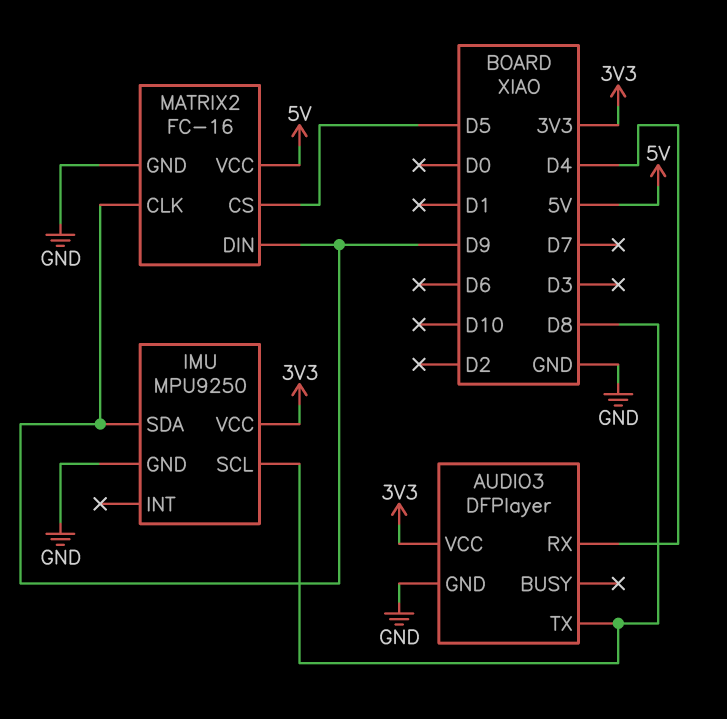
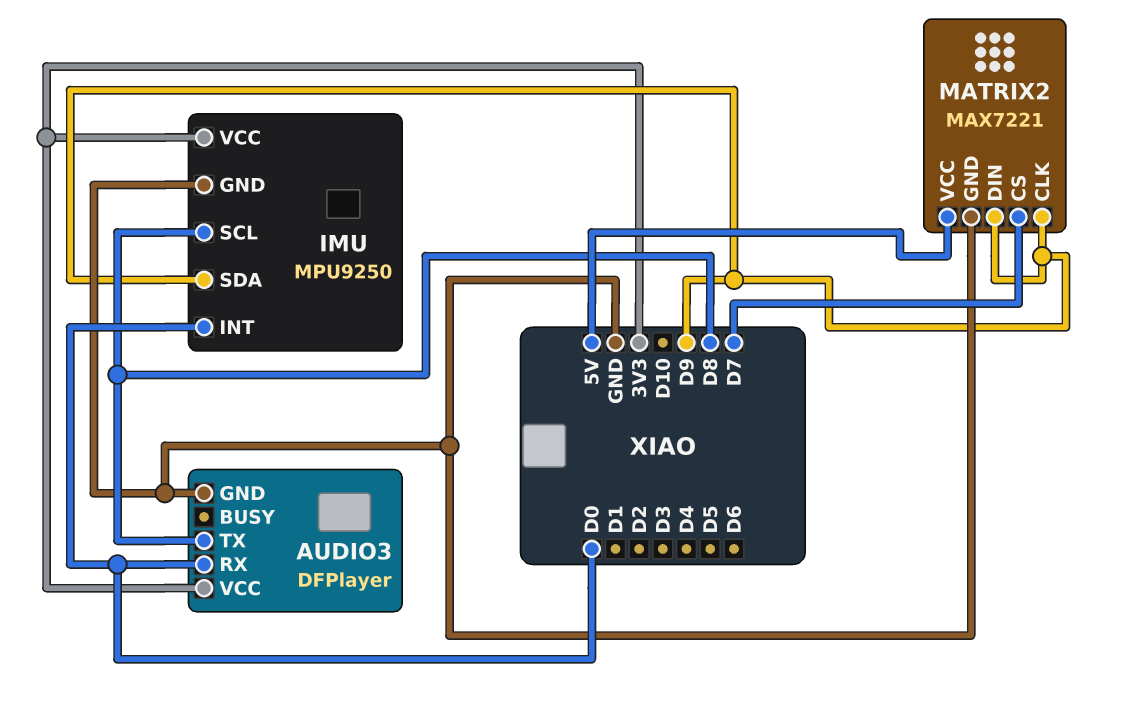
AUDIO3 pin RX: D4 -> D0
IMU pin INT: none -> D0
MATRIX2: FC-16 -> MAX7221
MATRIX2 pin CS: D5 -> D7

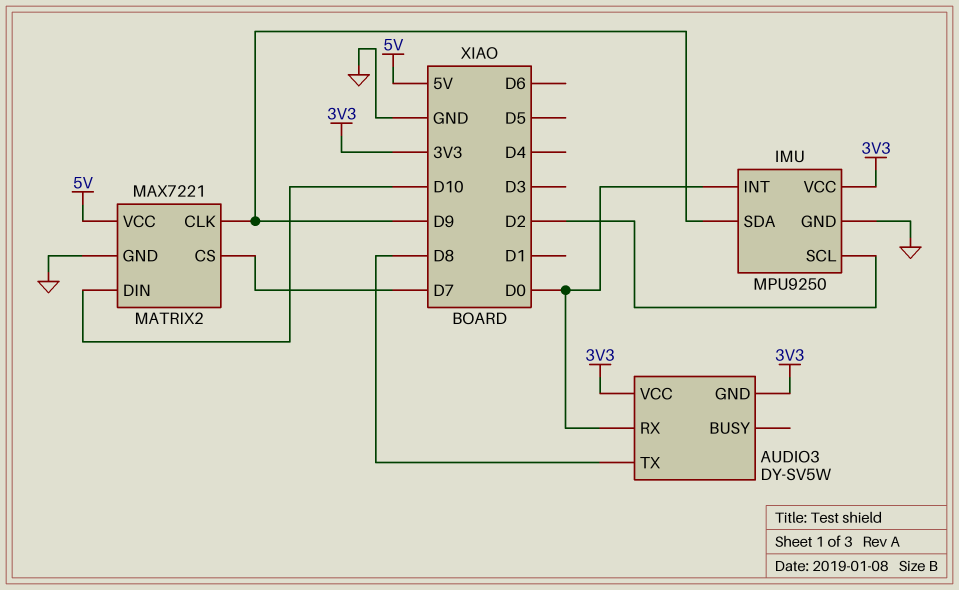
AUDIO3: DFPlayer -> DY-SV5W
AUDIO3 pin GND: GND -> 3V3
IMU pin SCL: D8 -> D2
MATRIX2 pin DIN: D9 -> D10

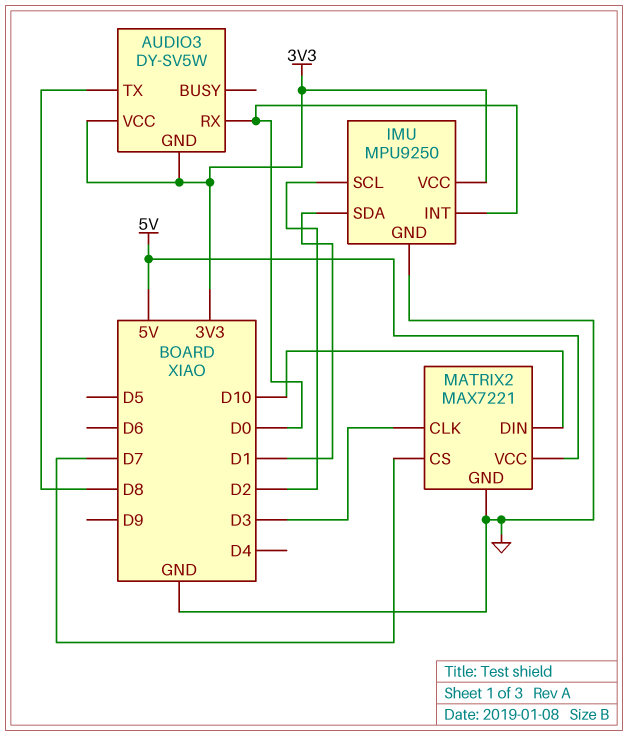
IMU pin SDA: D9 -> D1
MATRIX2 pin CLK: D9 -> D3

